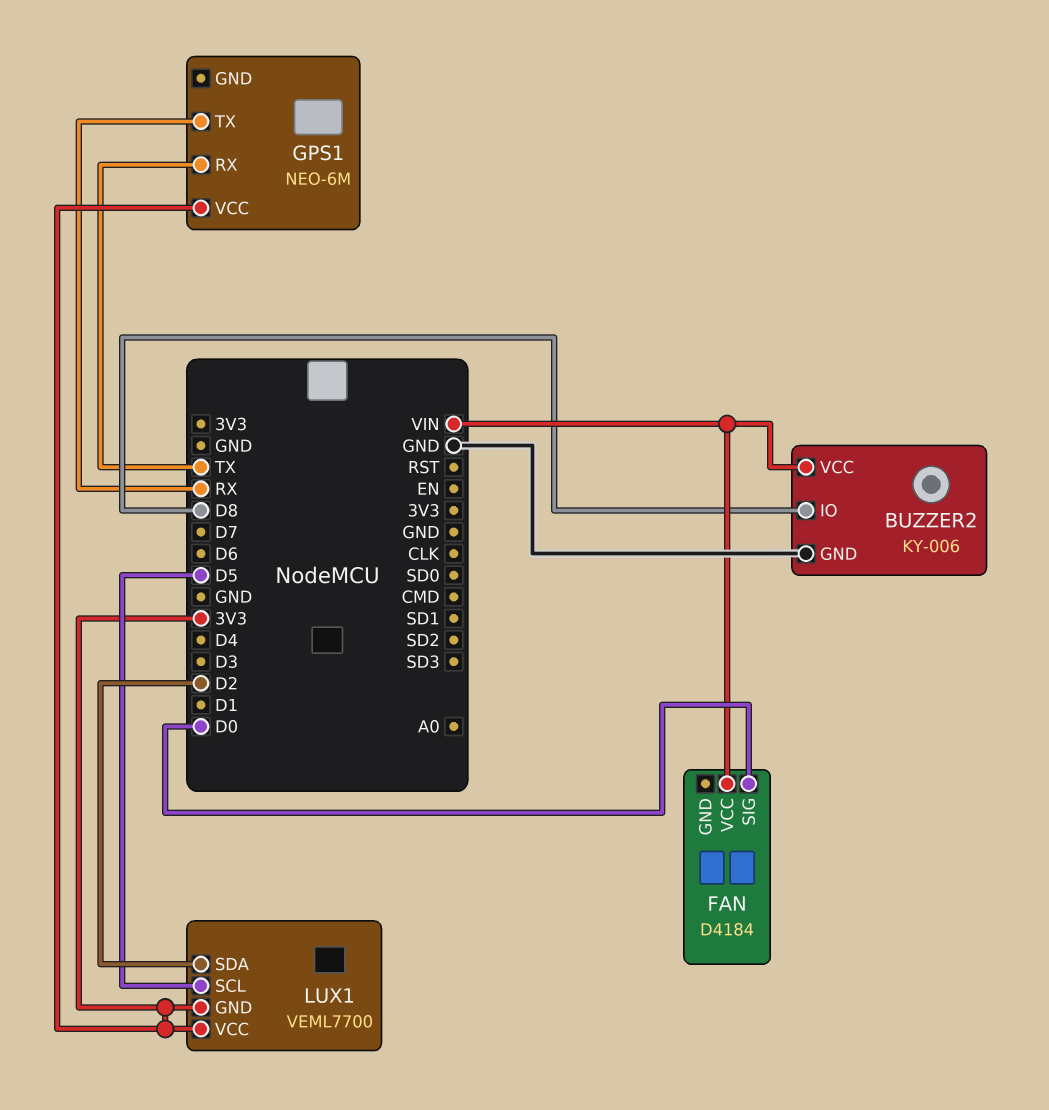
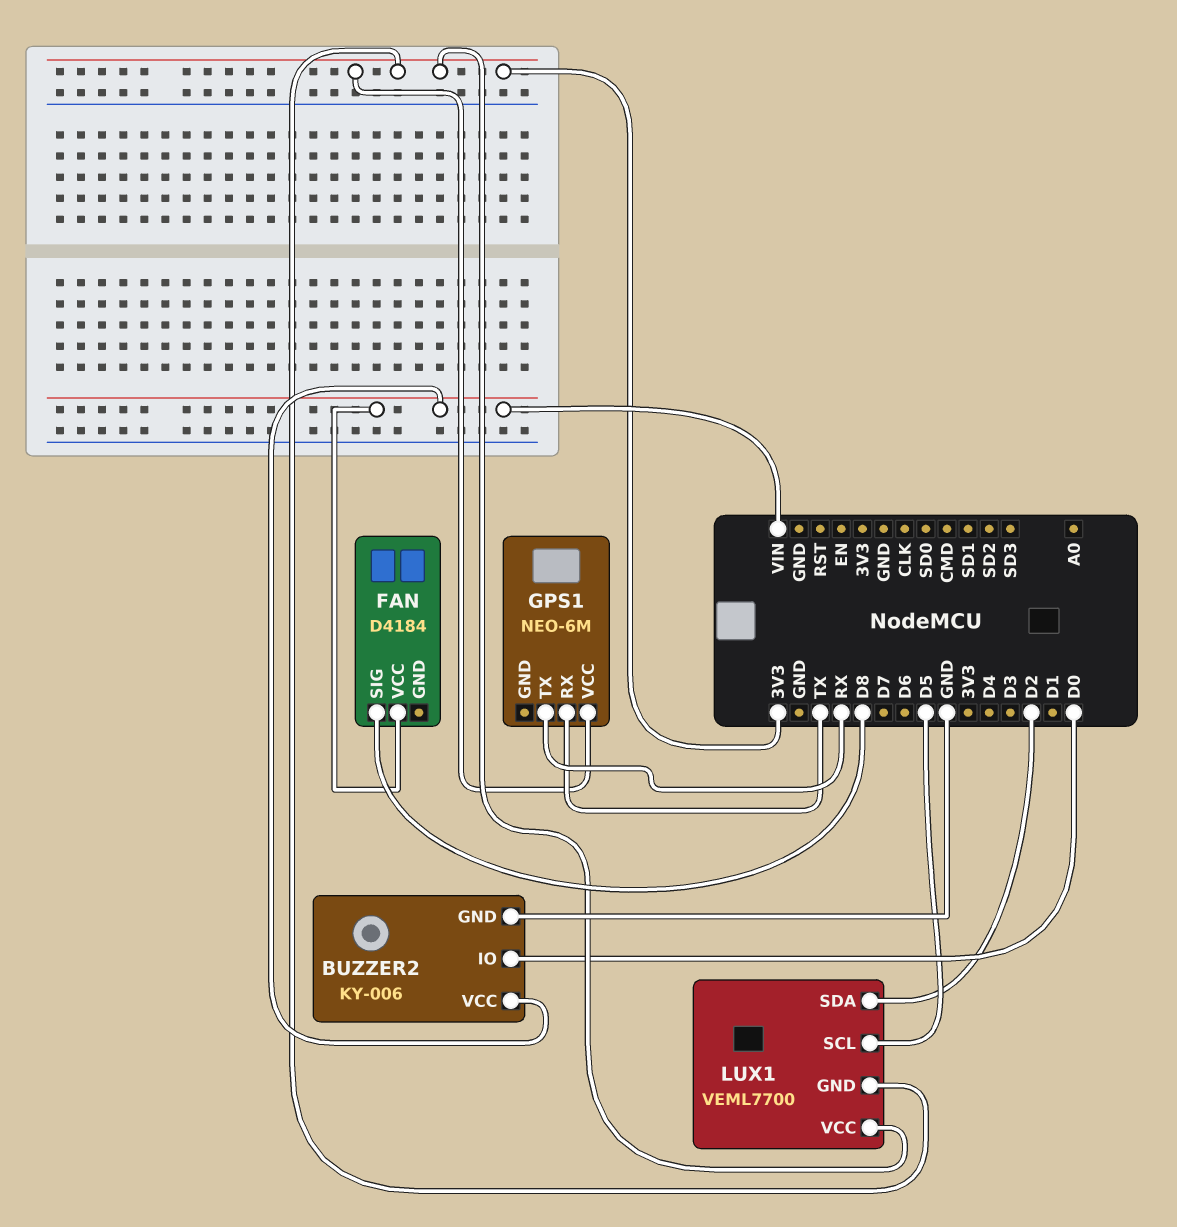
BUZZER2 pin IO: D8 -> D0
FAN pin SIG: D0 -> D8

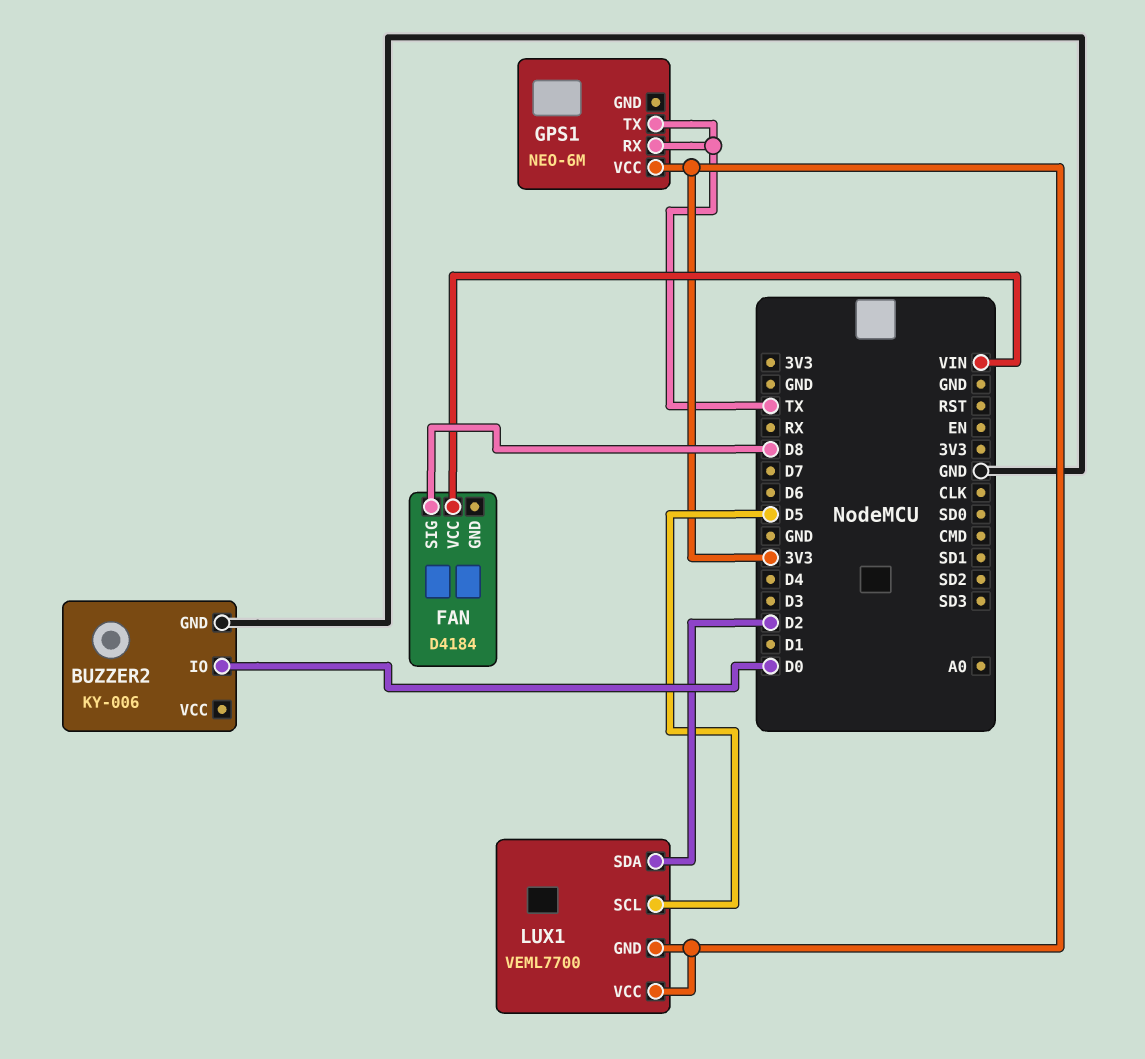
BUZZER2 pin VCC: VIN -> none
GPS1 pin TX: RX -> TX

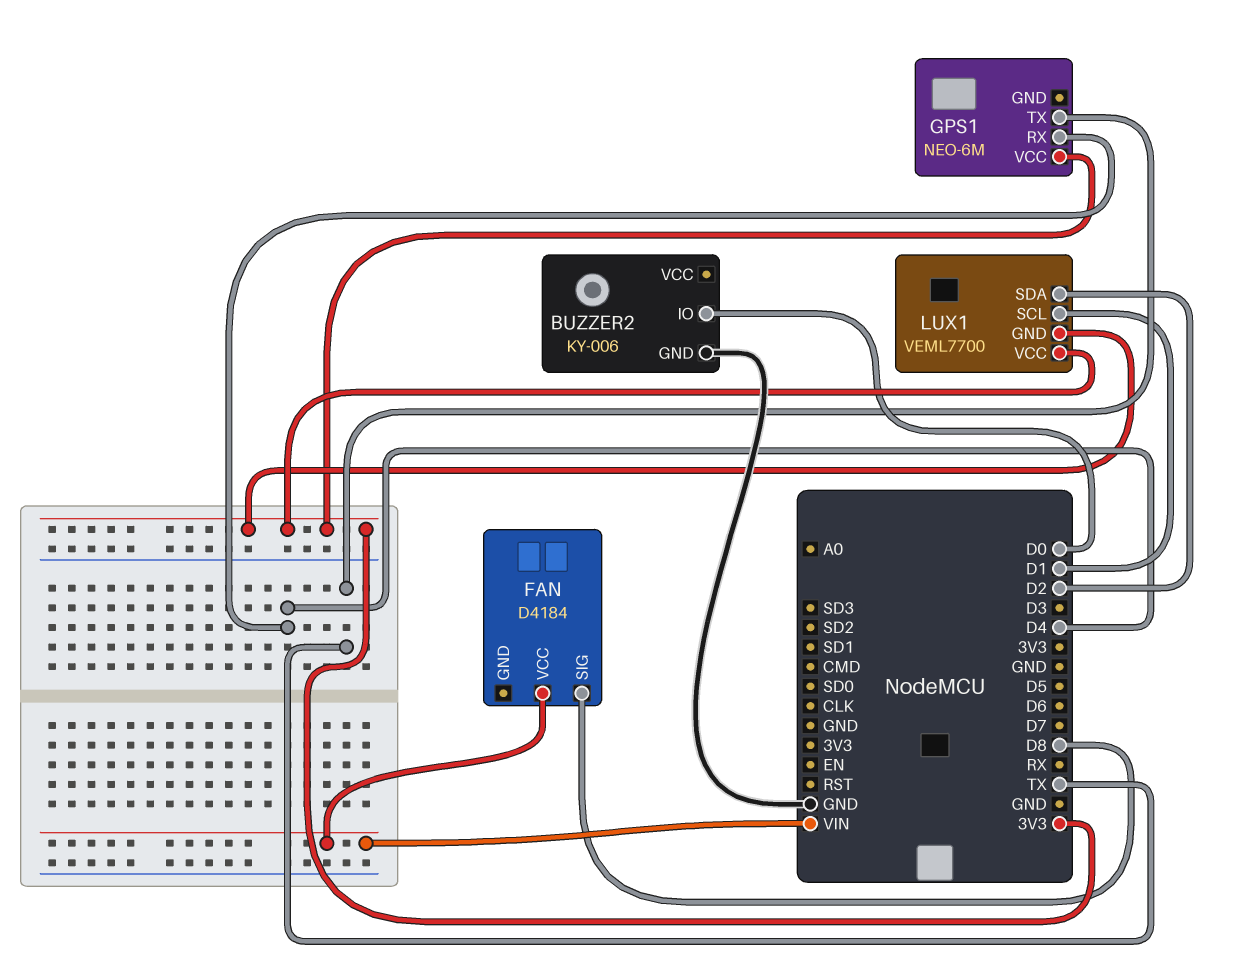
GPS1 pin RX: TX -> D4
LUX1 pin SCL: D5 -> D1

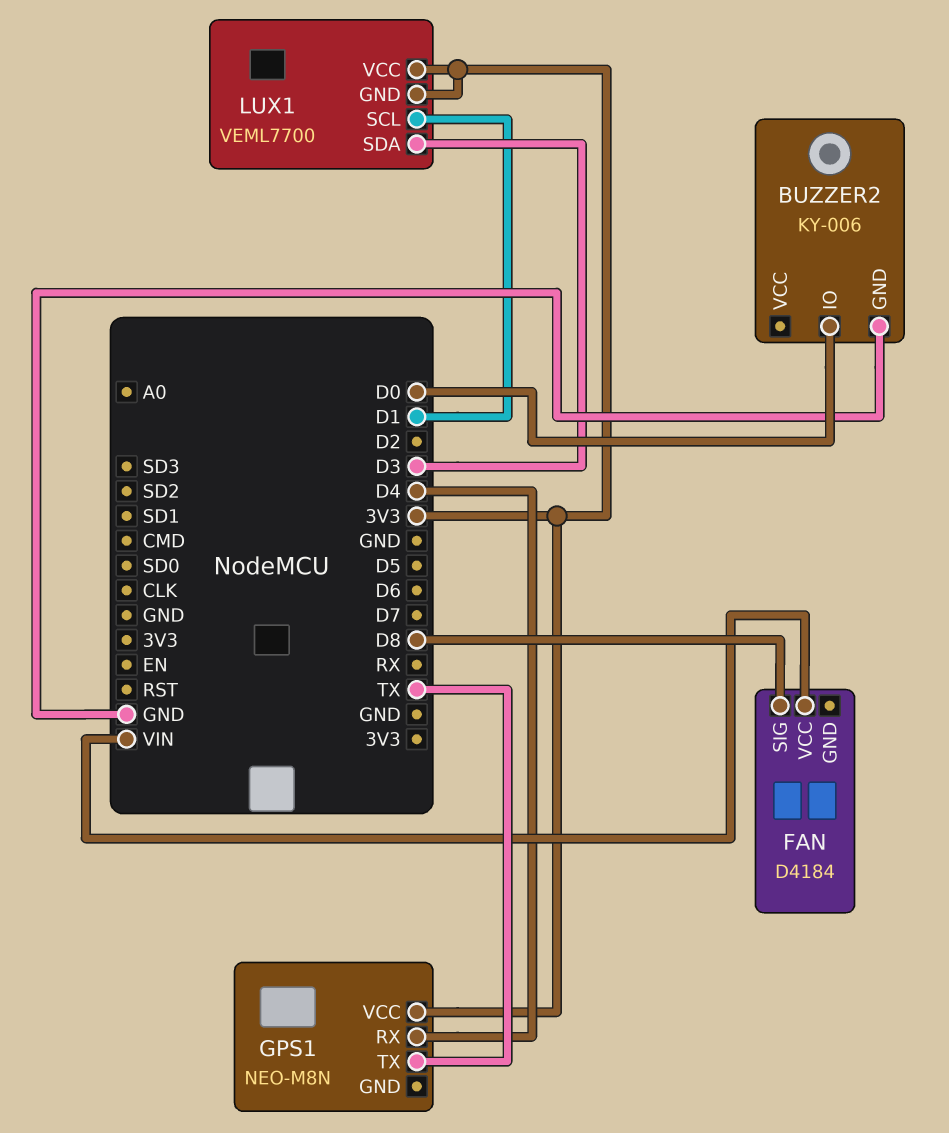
GPS1: NEO-6M -> NEO-M8N
LUX1 pin SDA: D2 -> D3

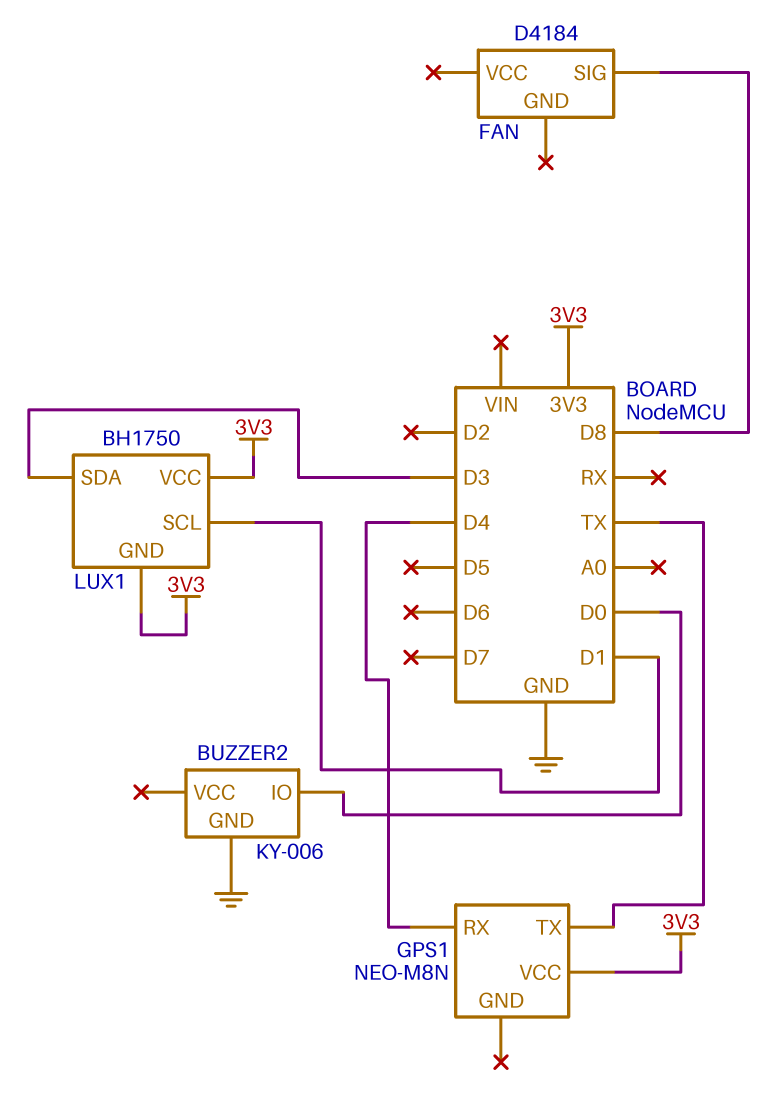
FAN pin VCC: VIN -> none
LUX1: VEML7700 -> BH1750

